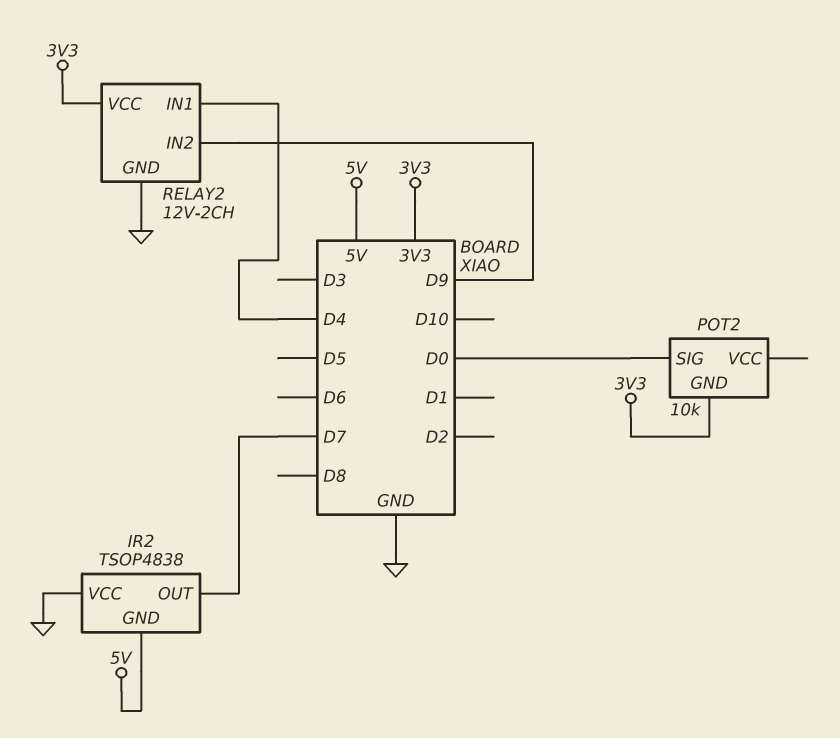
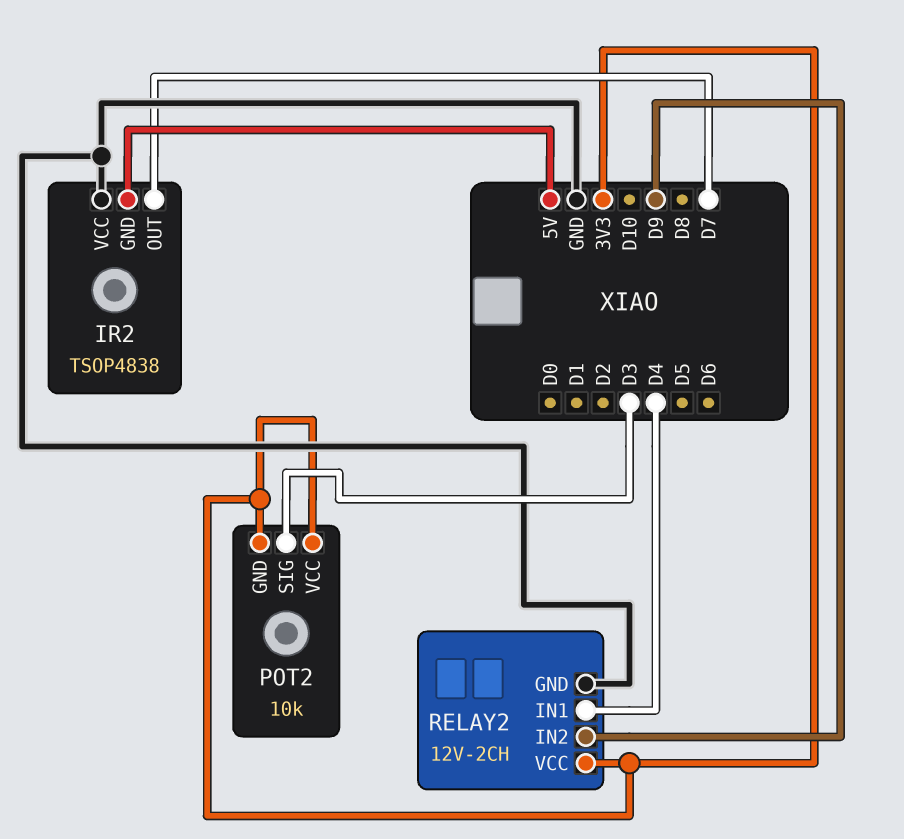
POT2 pin SIG: D0 -> D3
POT2 pin VCC: none -> 3V3

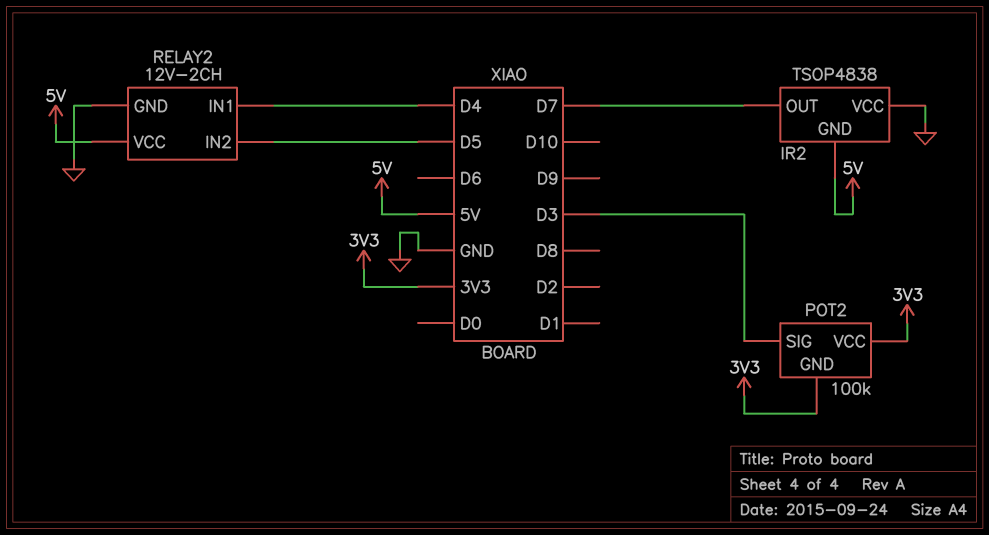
POT2: 10k -> 100k
RELAY2 pin IN2: D9 -> D5
RELAY2 pin VCC: 3V3 -> 5V

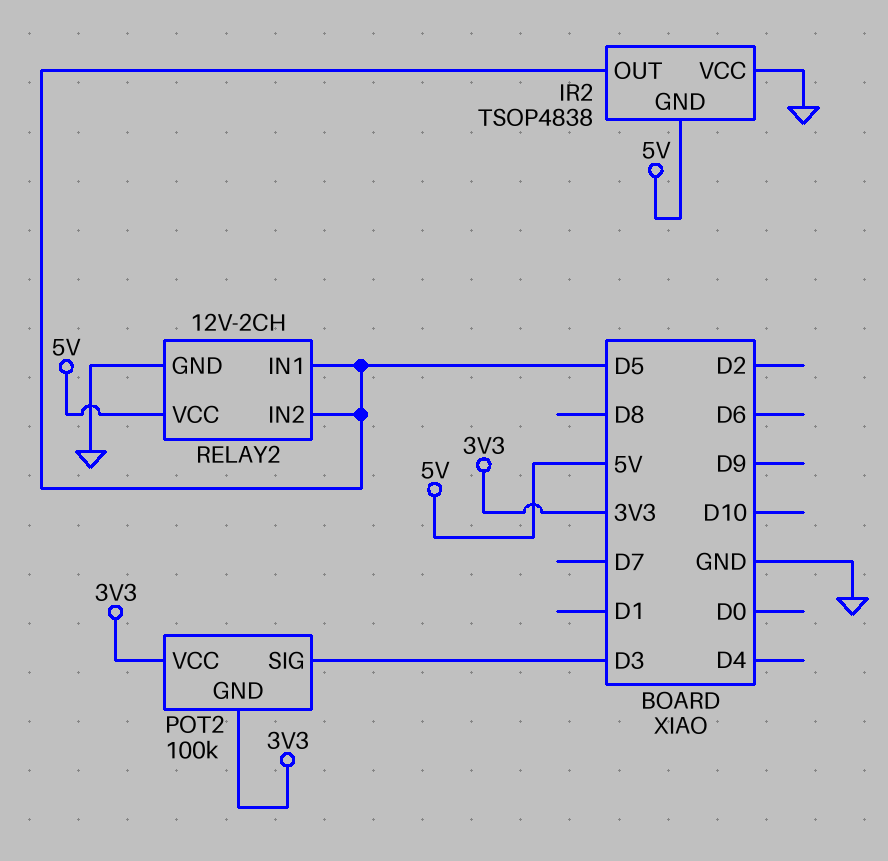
IR2 pin OUT: D7 -> D5
RELAY2 pin IN1: D4 -> D5

